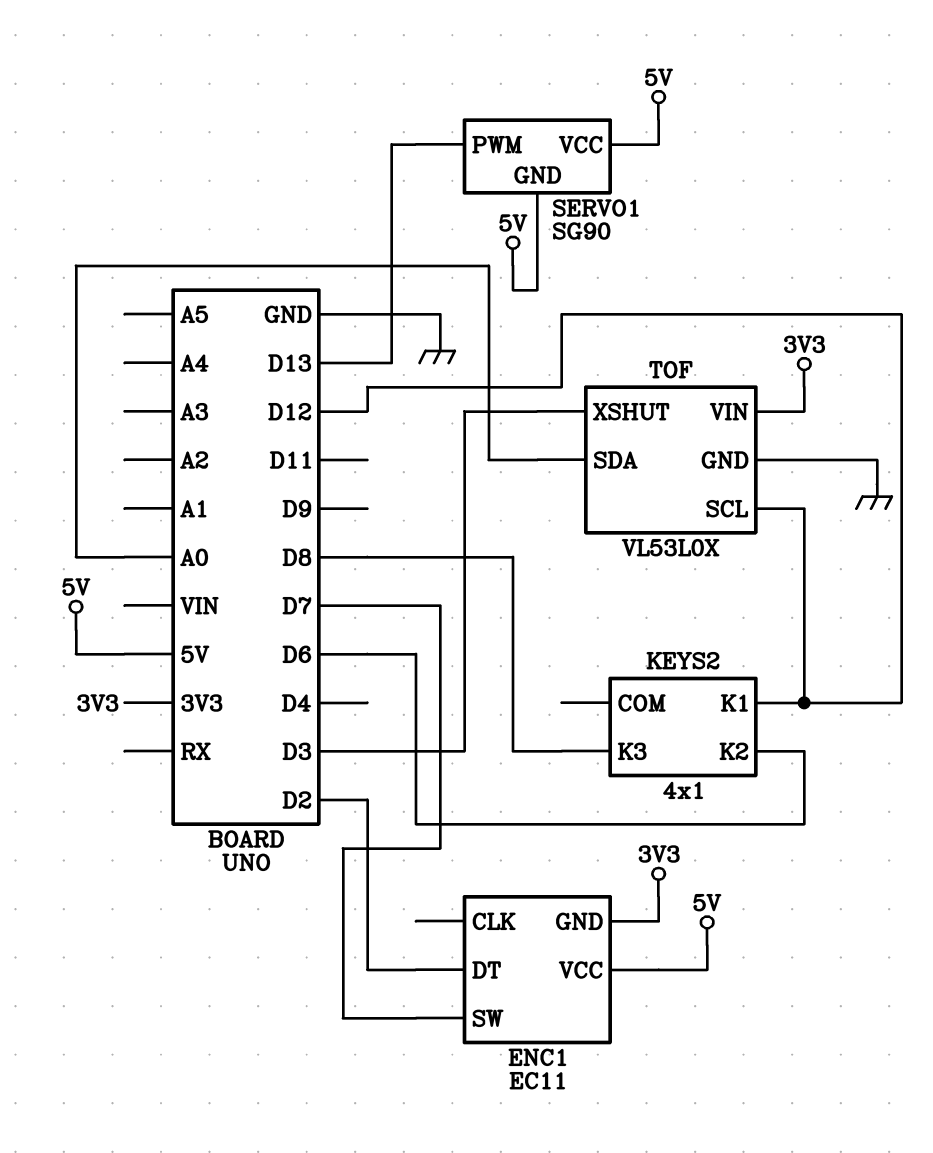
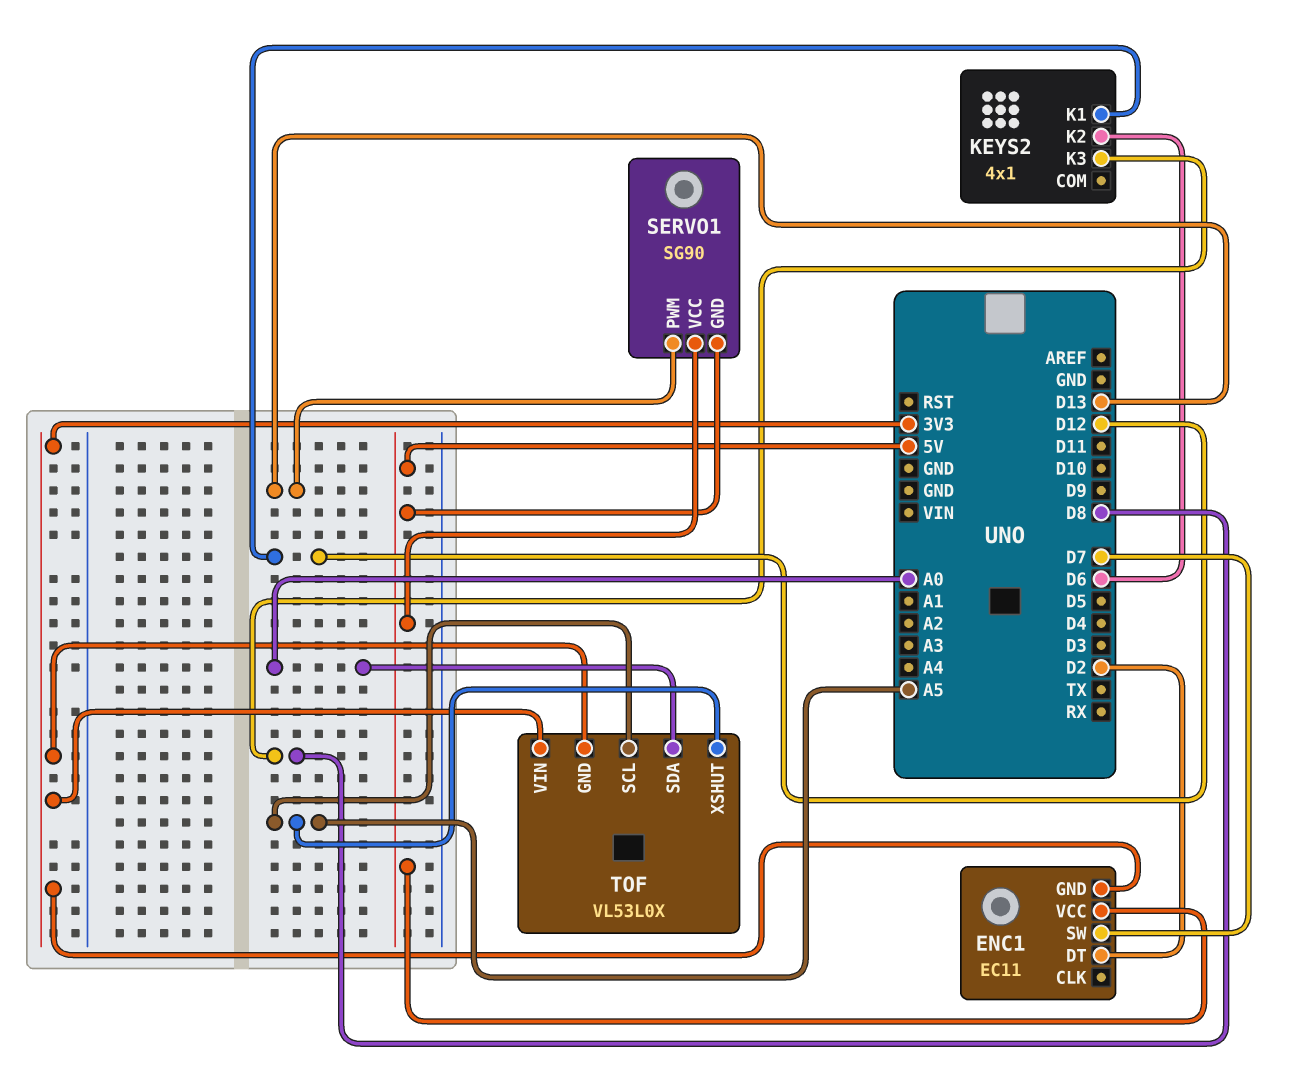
TOF pin GND: GND -> 3V3
TOF pin SCL: D12 -> A5
TOF pin XSHUT: D3 -> A5

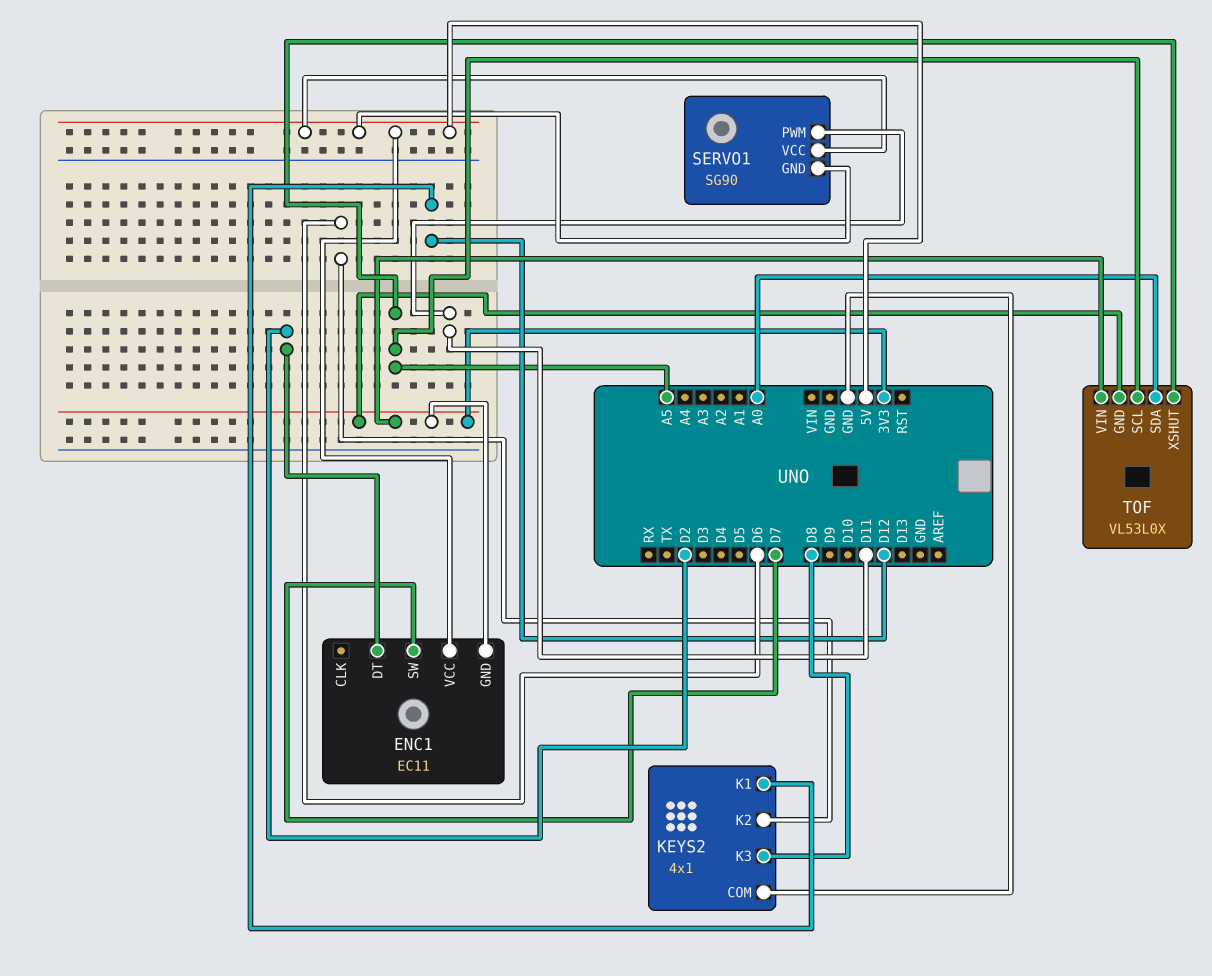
KEYS2 pin COM: none -> GND
SERVO1 pin PWM: D13 -> D11

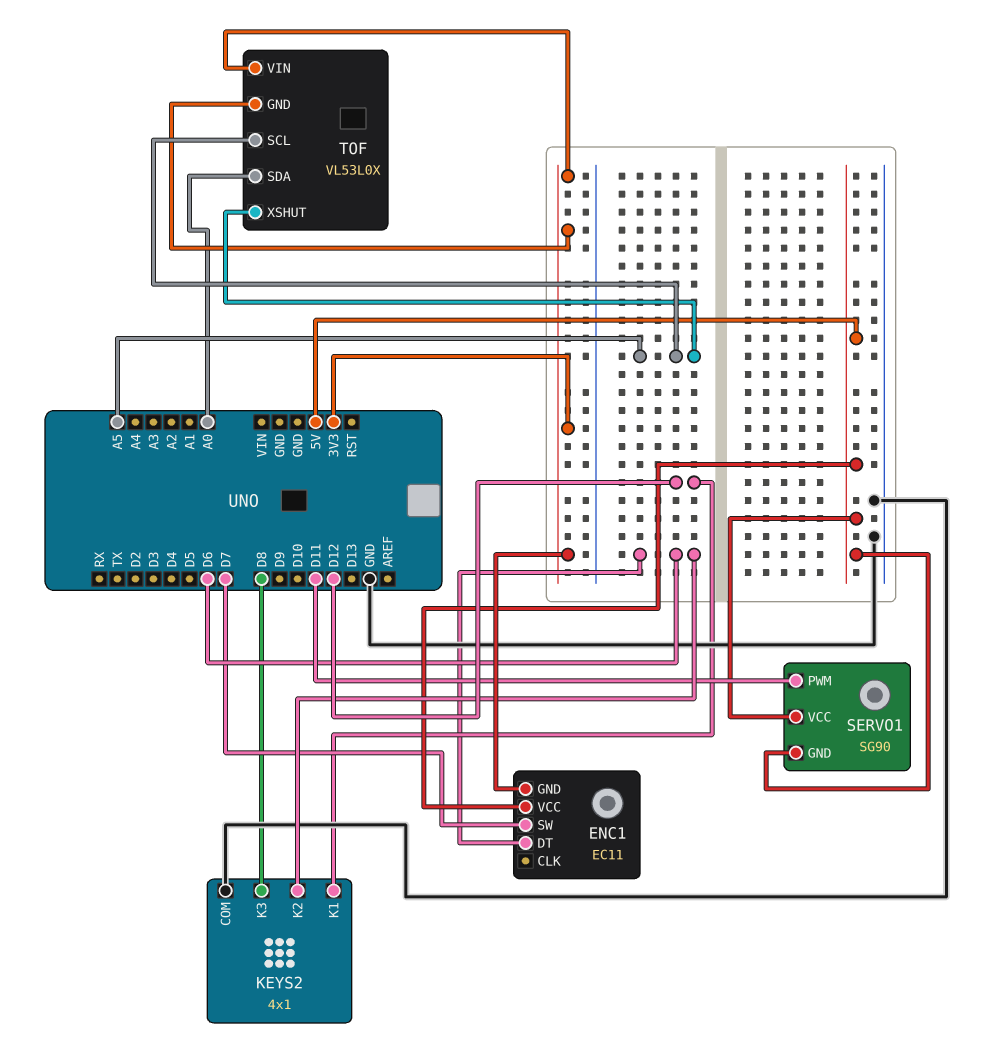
ENC1 pin DT: D2 -> D6

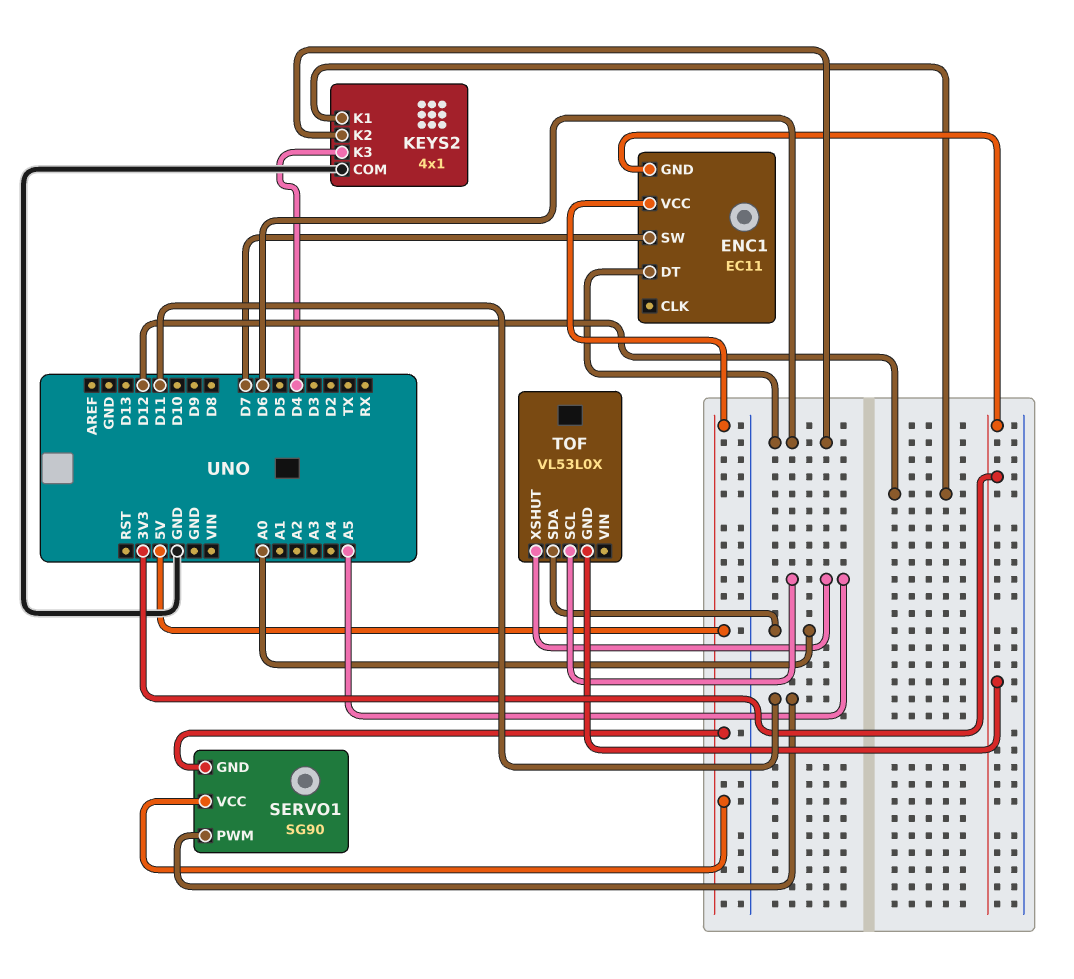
KEYS2 pin K3: D8 -> D4
TOF pin VIN: 3V3 -> none

